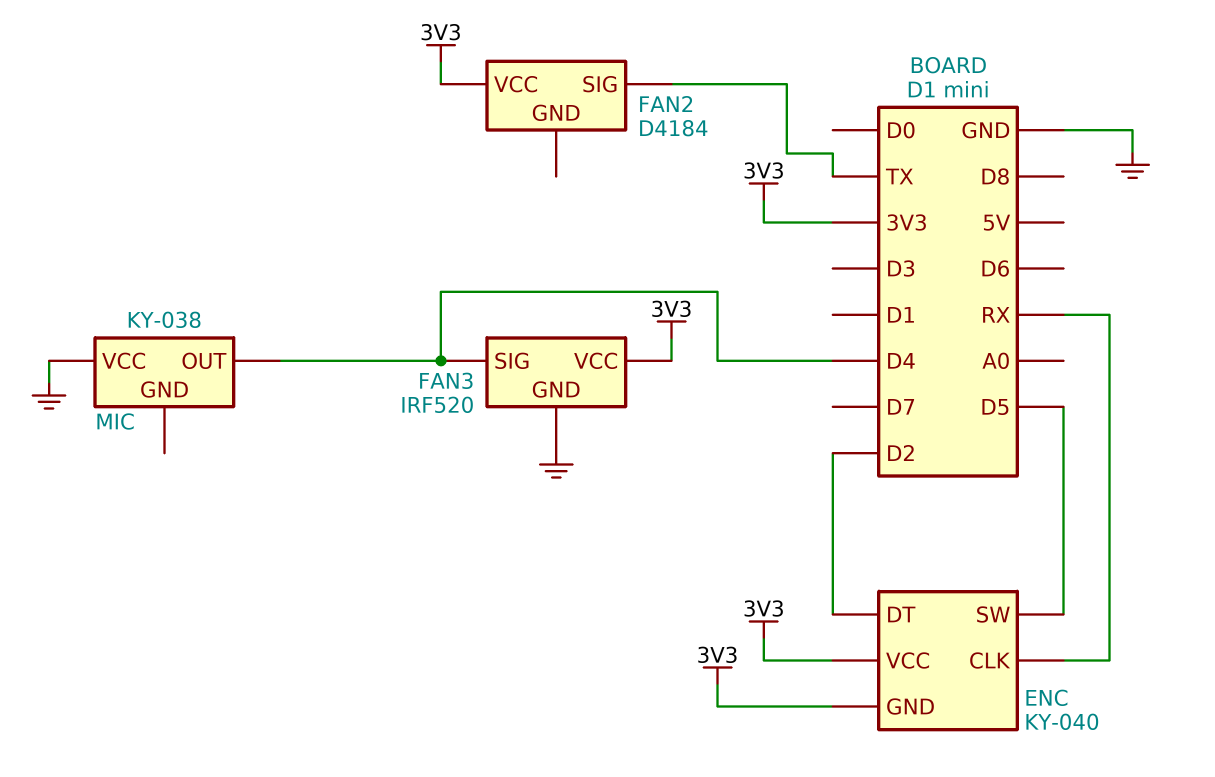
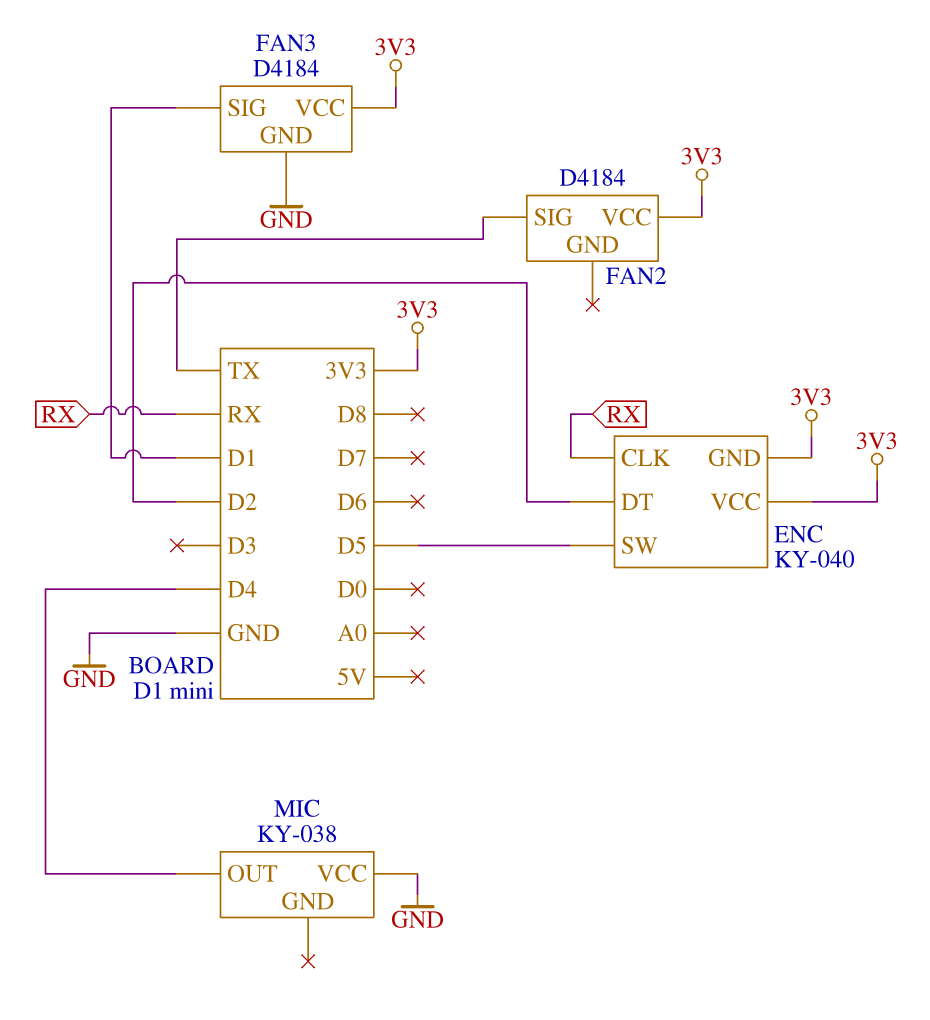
FAN3: IRF520 -> D4184
FAN3 pin SIG: D4 -> D1

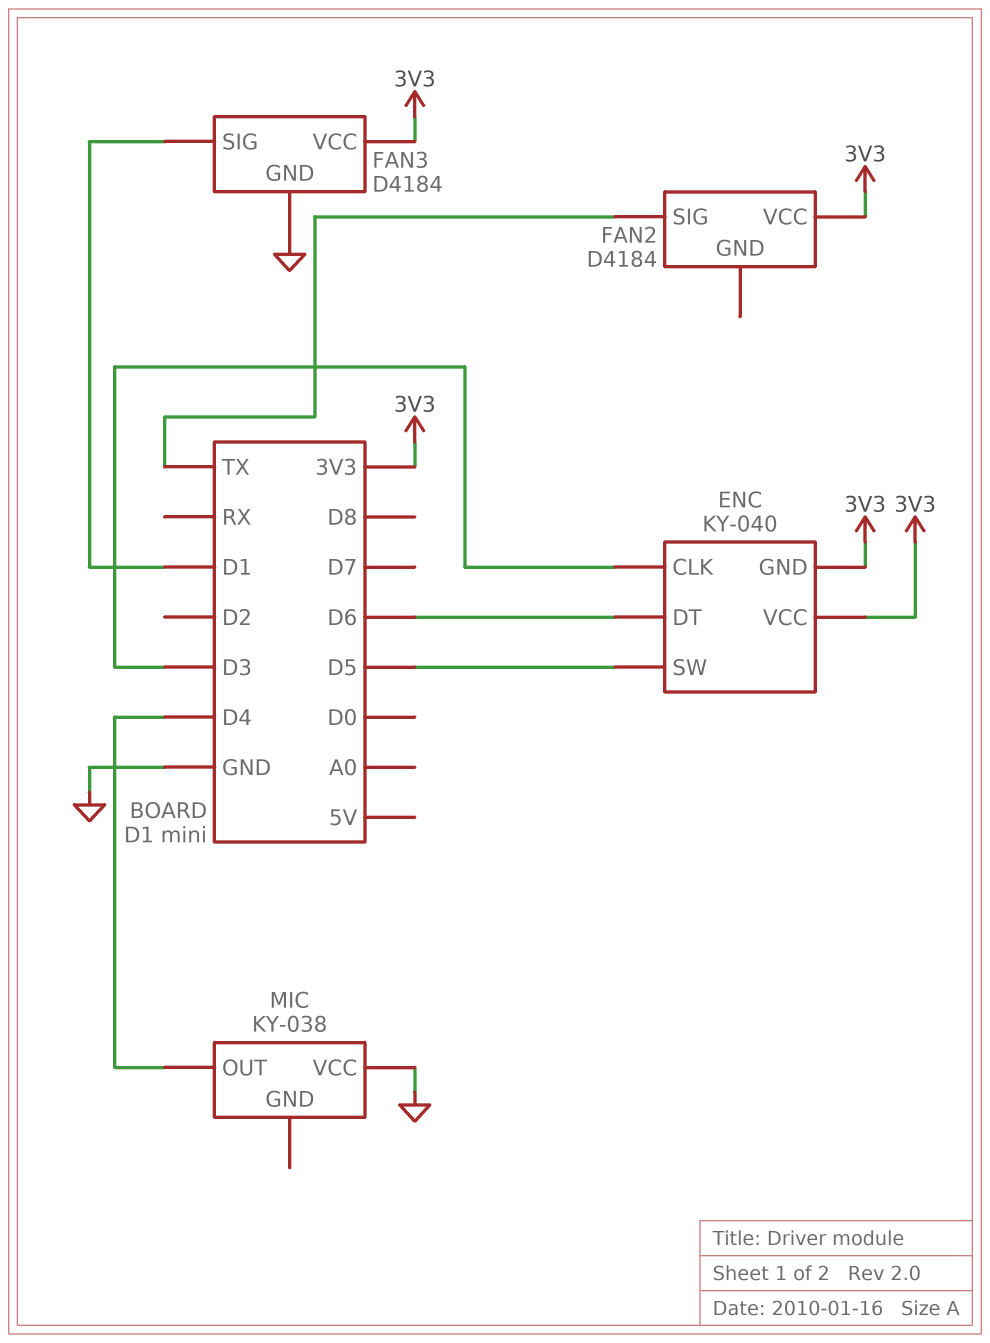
ENC pin CLK: RX -> D3
ENC pin DT: D2 -> D6

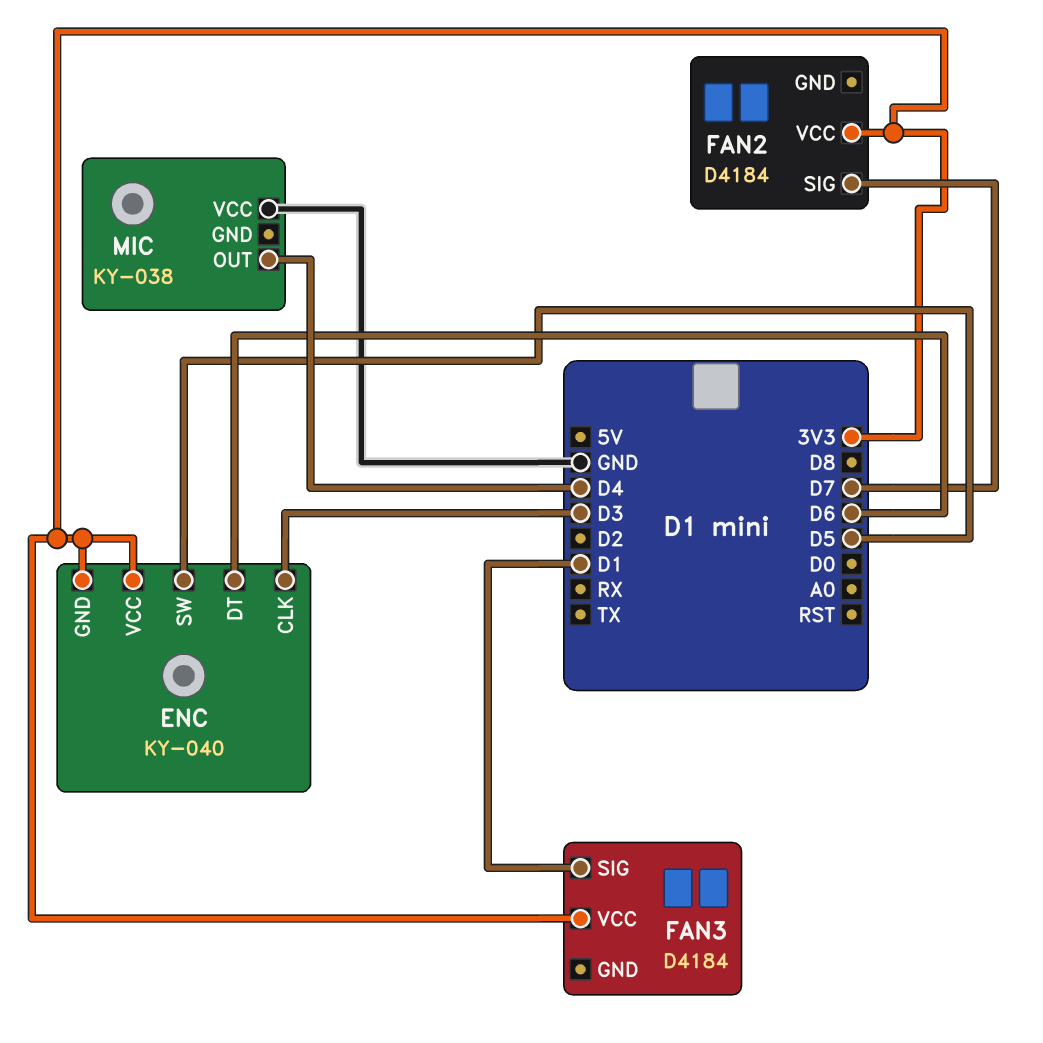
FAN2 pin SIG: TX -> D7
FAN3 pin GND: GND -> none

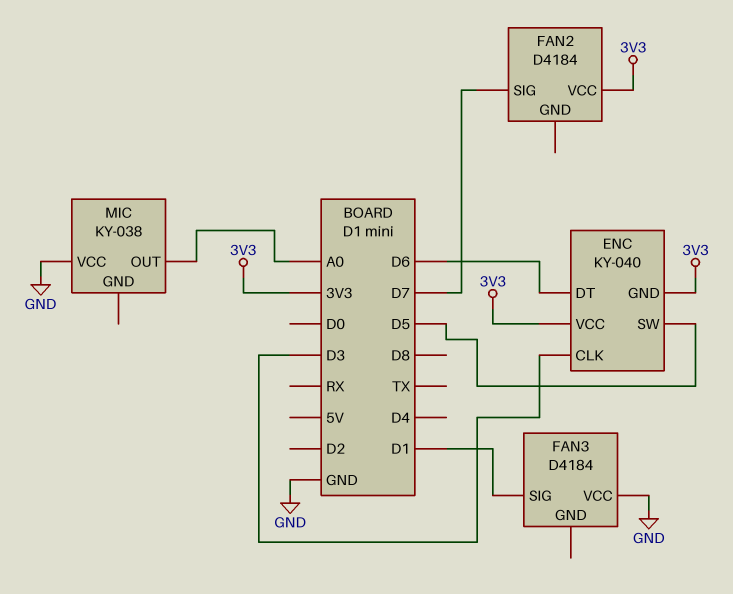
FAN3 pin VCC: 3V3 -> GND
MIC pin OUT: D4 -> A0

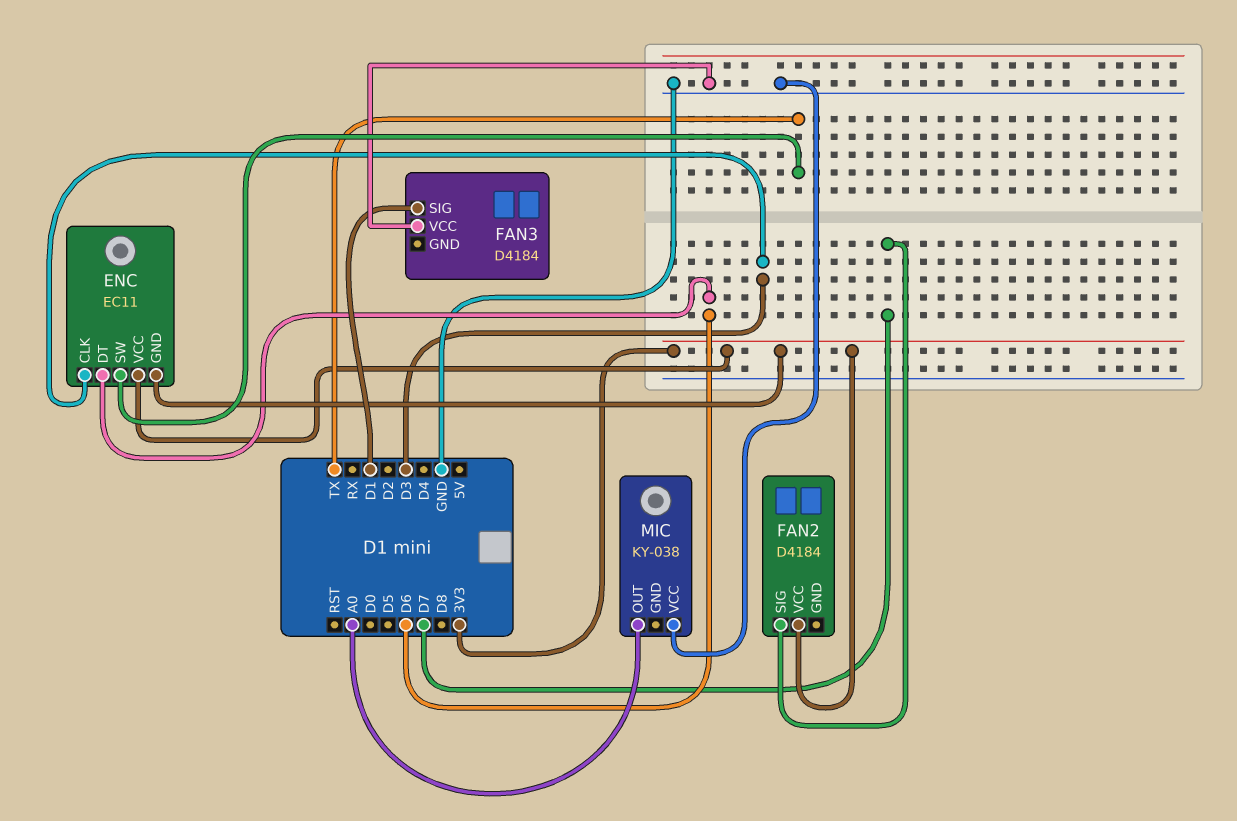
ENC: KY-040 -> EC11
ENC pin SW: D5 -> TX

